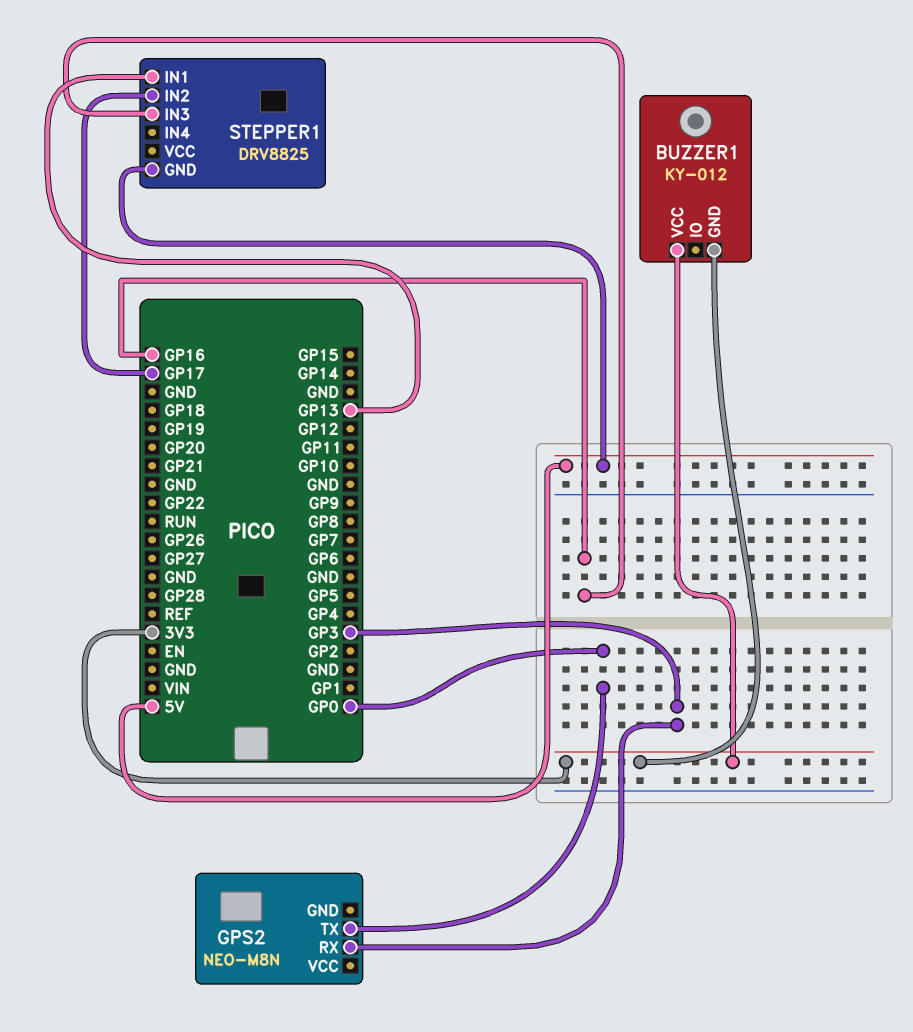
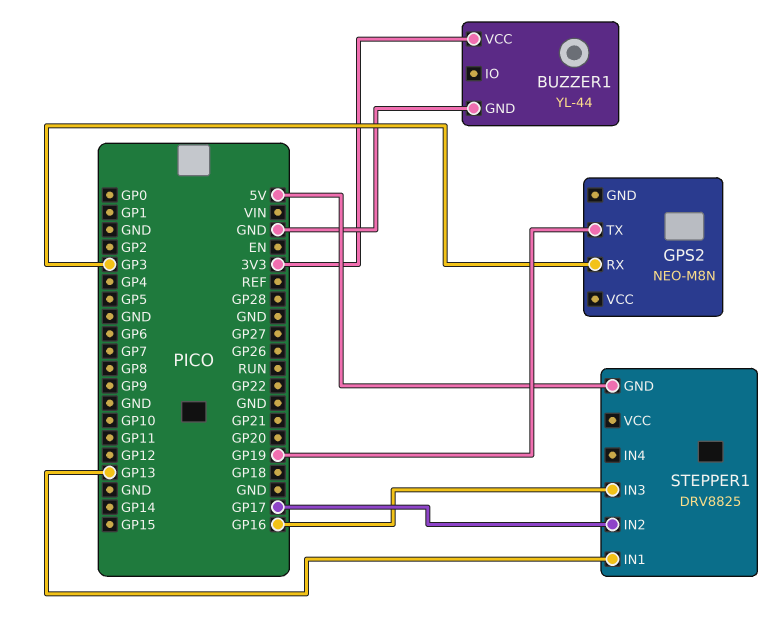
BUZZER1: KY-012 -> YL-44
BUZZER1 pin GND: 3V3 -> GND
GPS2 pin TX: GP0 -> GP19

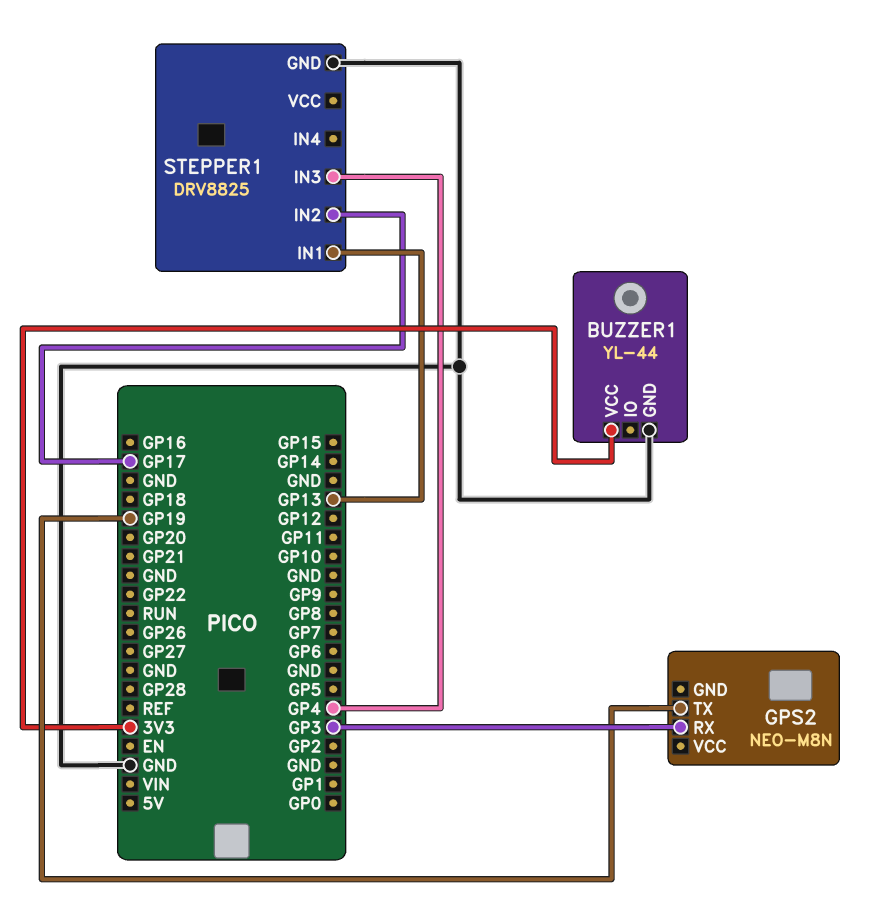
STEPPER1 pin GND: 5V -> GND
STEPPER1 pin IN3: GP16 -> GP4

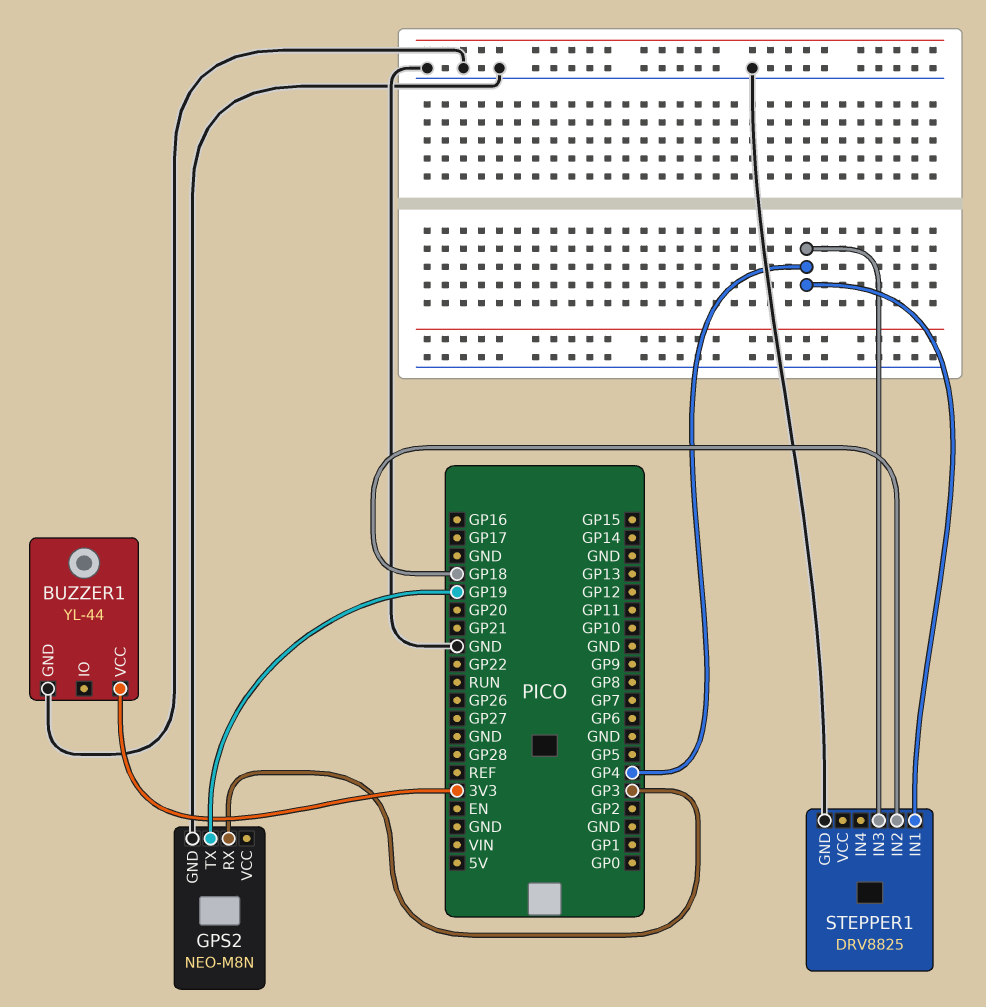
GPS2 pin GND: none -> GND
STEPPER1 pin IN1: GP13 -> GP4
STEPPER1 pin IN2: GP17 -> GP18

